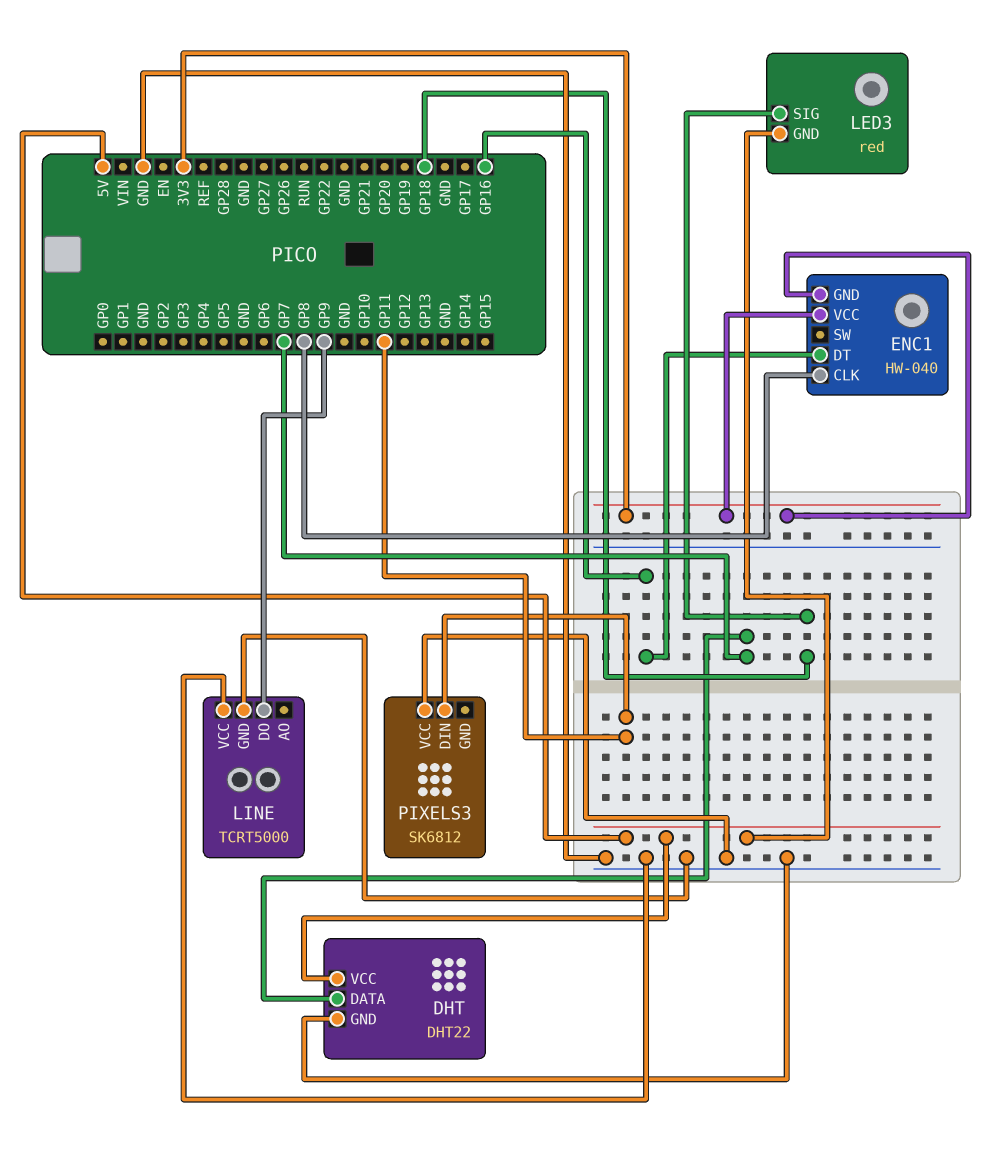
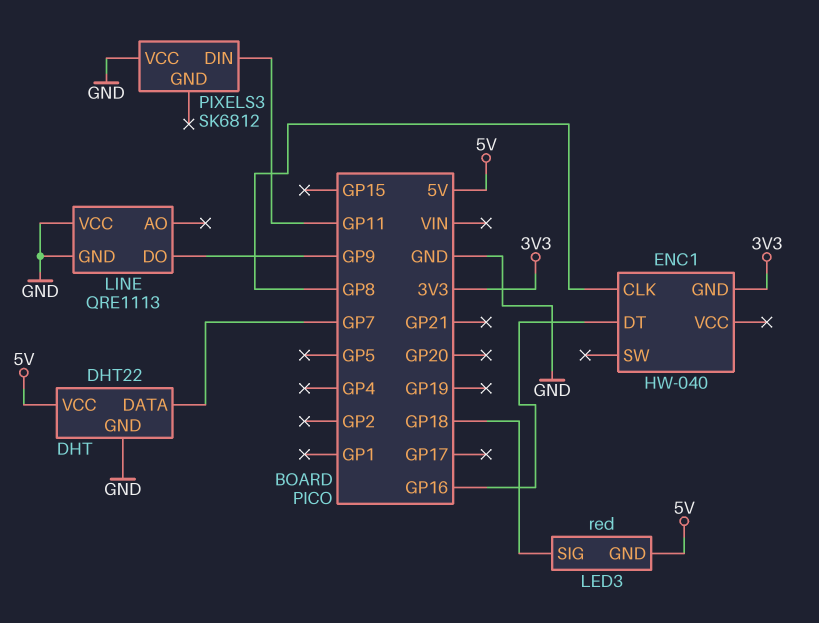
ENC1 pin VCC: 3V3 -> none
LINE: TCRT5000 -> QRE1113

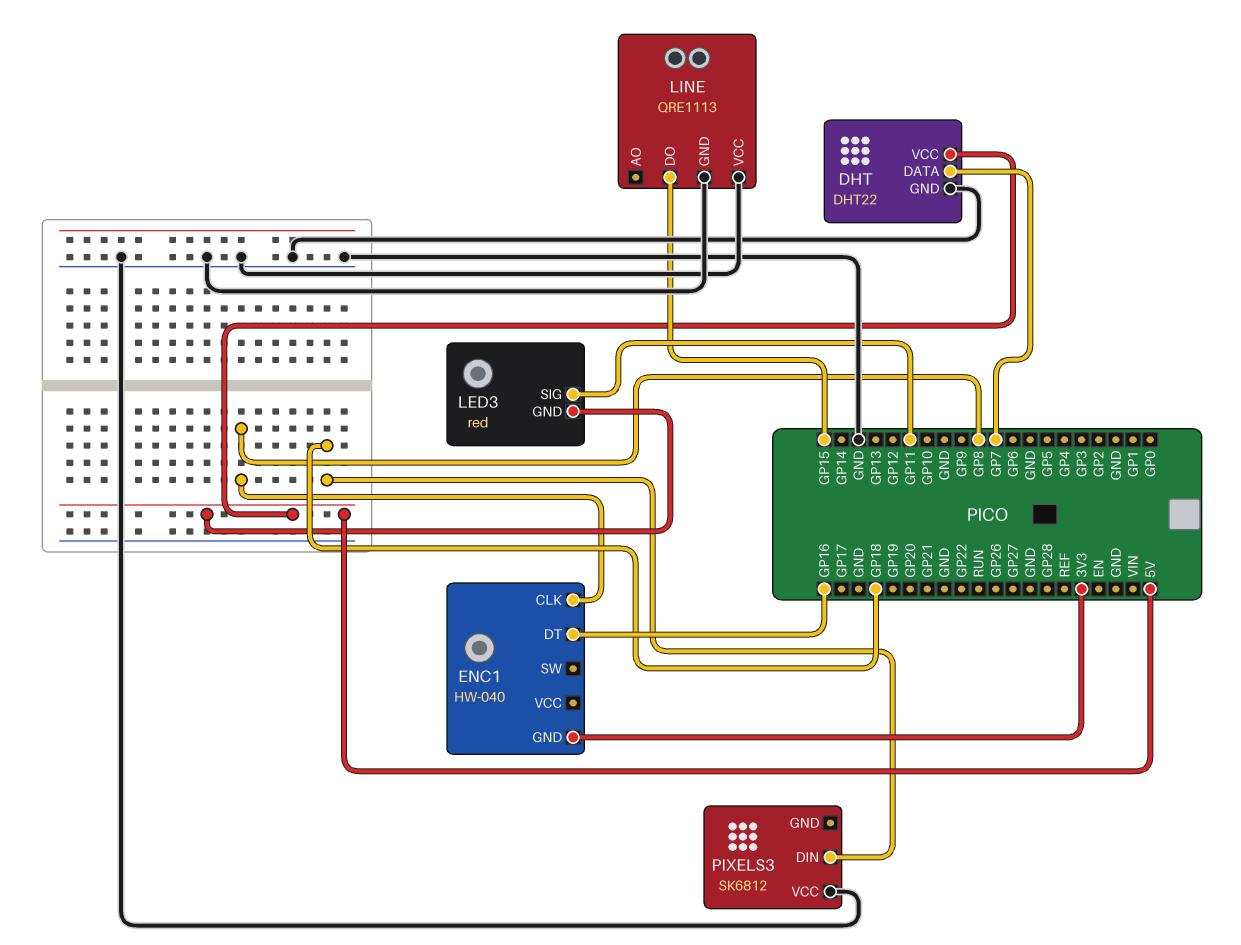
LED3 pin SIG: GP18 -> GP11
LINE pin DO: GP9 -> GP15
PIXELS3 pin DIN: GP11 -> GP18

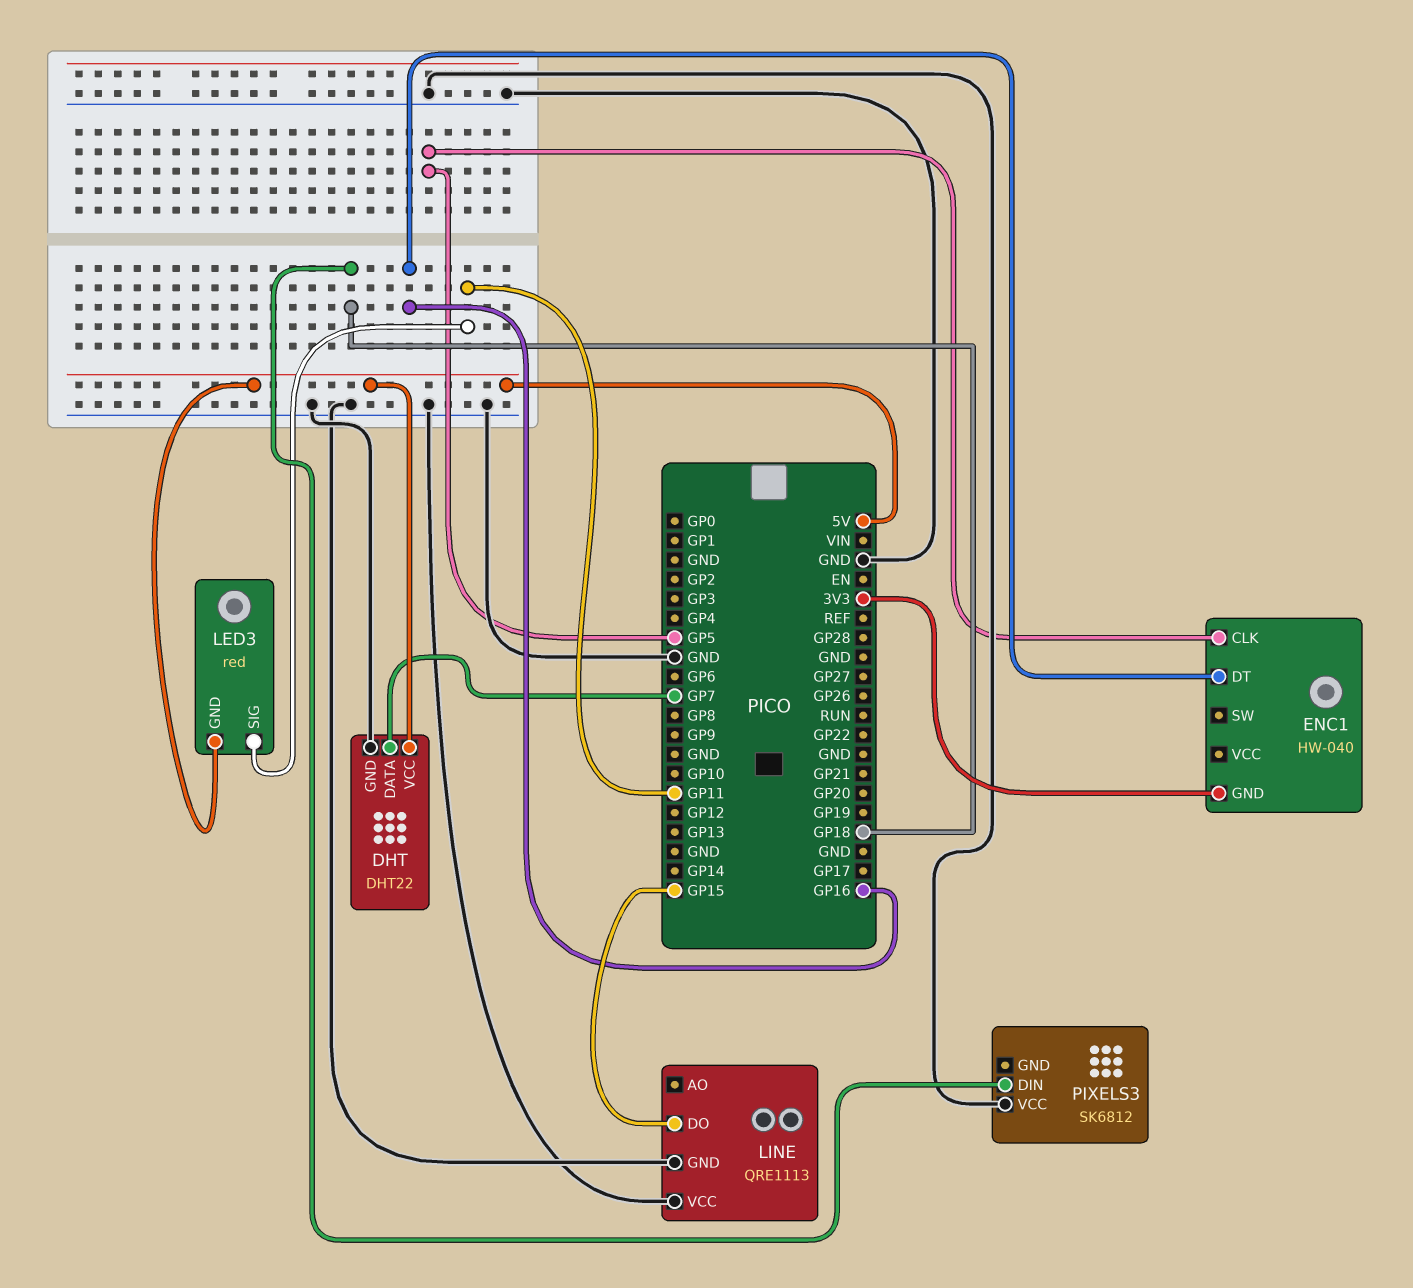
ENC1 pin CLK: GP8 -> GP5

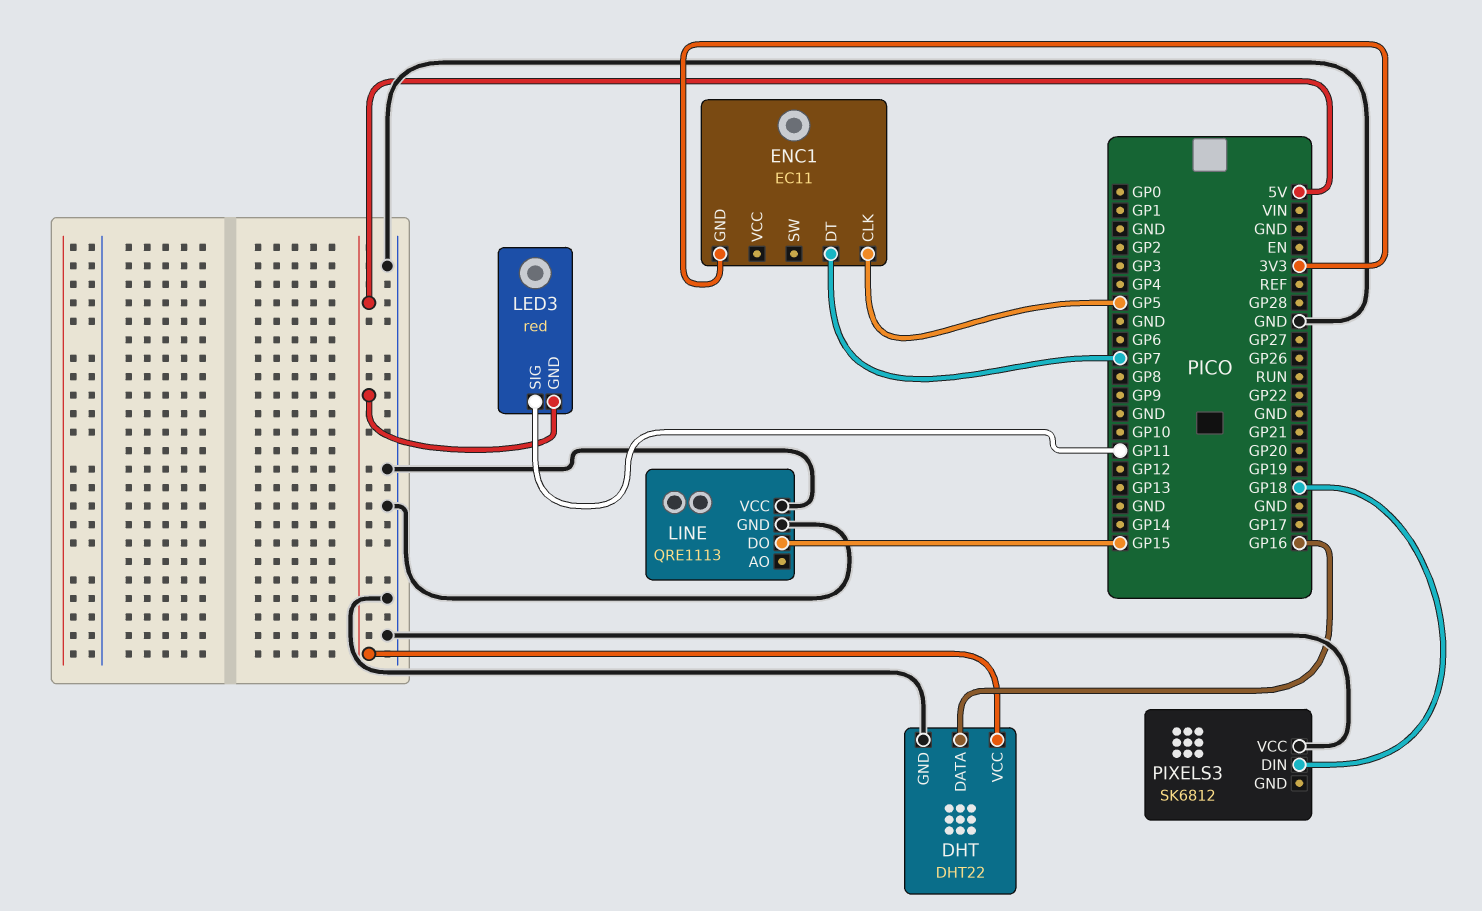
DHT pin DATA: GP7 -> GP16
ENC1: HW-040 -> EC11
ENC1 pin DT: GP16 -> GP7

